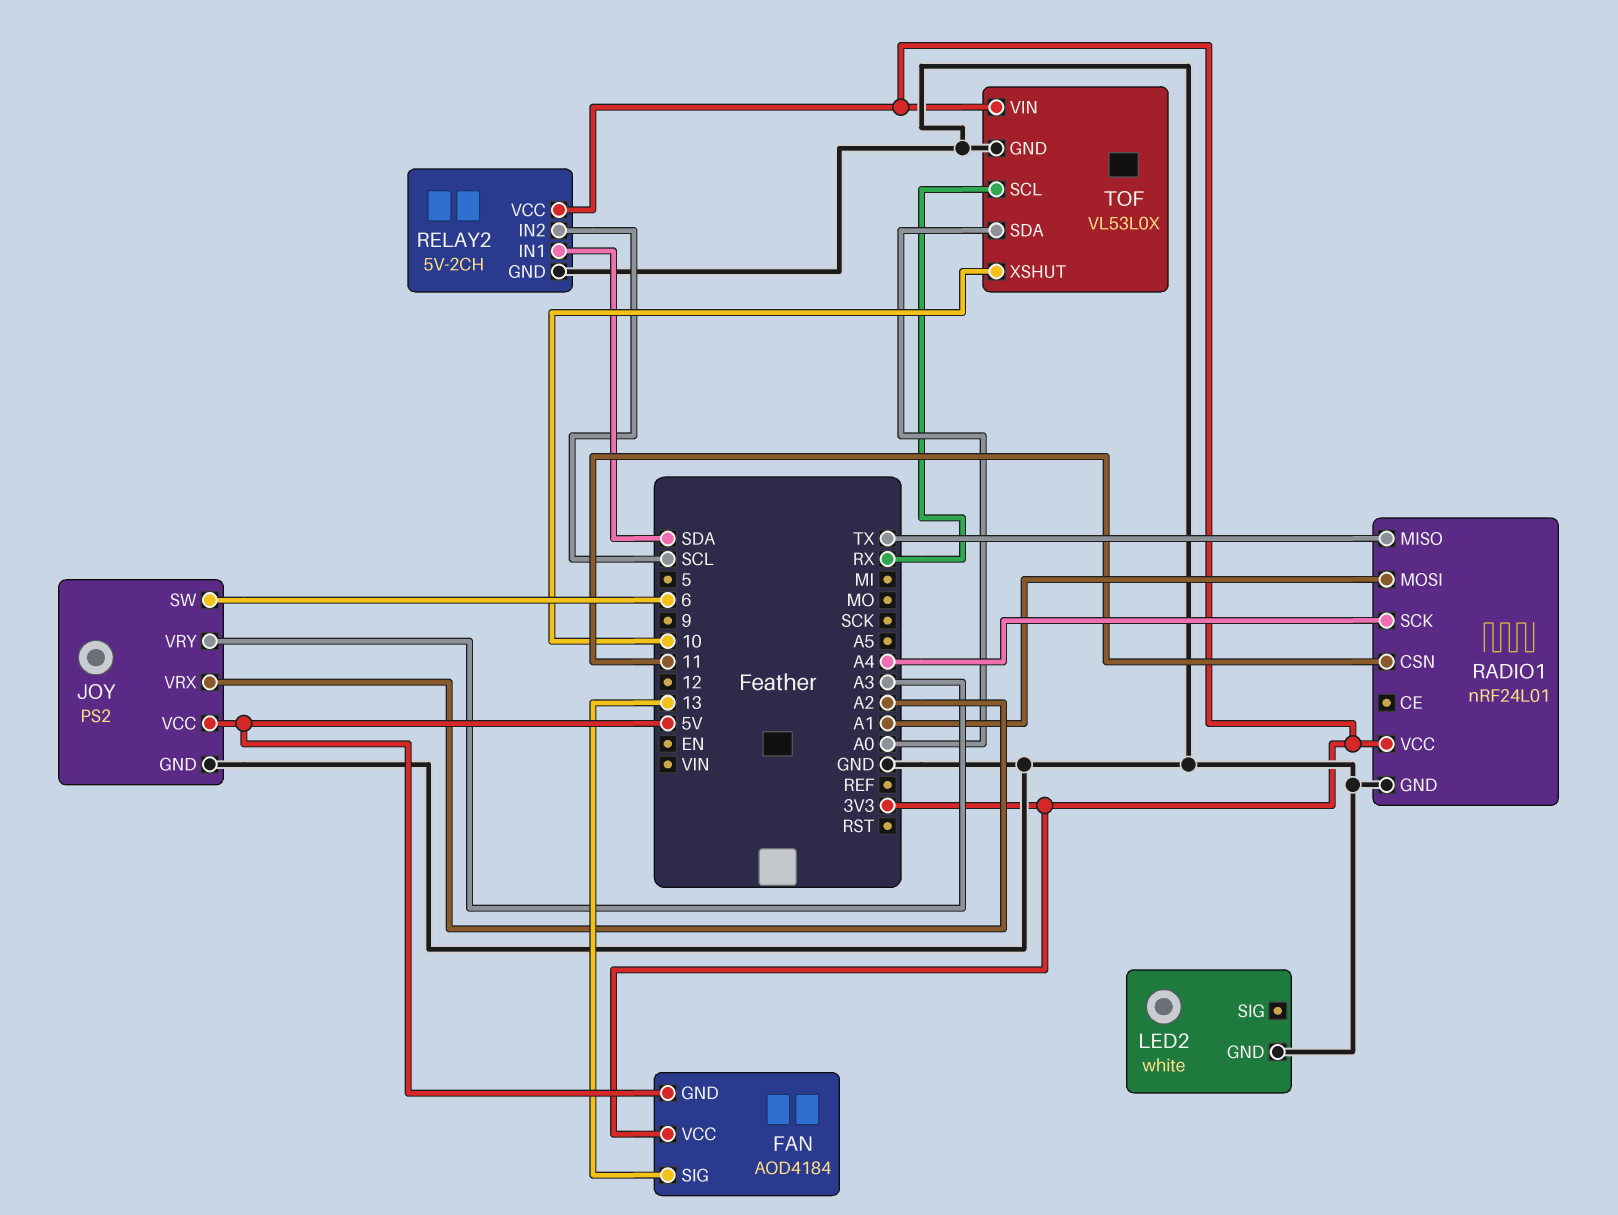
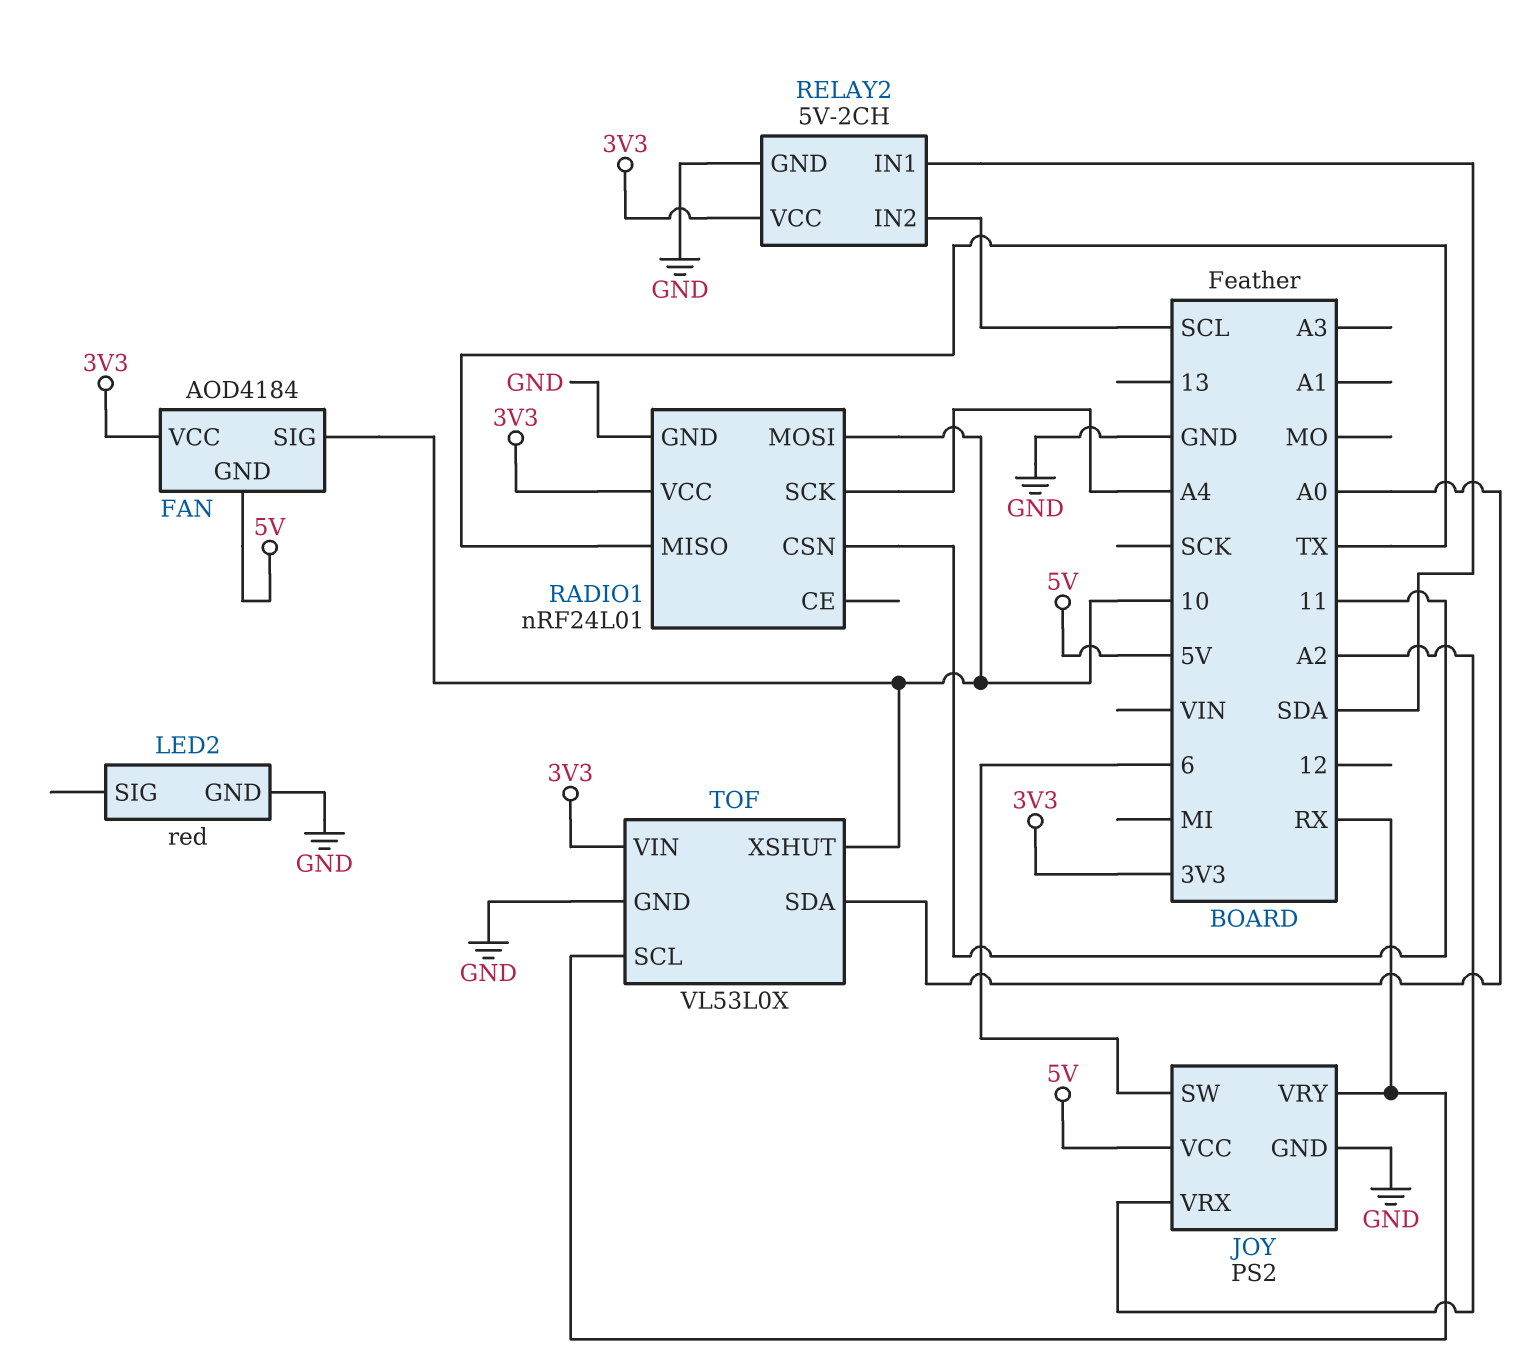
FAN pin SIG: 13 -> 10
JOY pin VRY: A3 -> RX
LED2: white -> red
RADIO1 pin MOSI: A1 -> 10

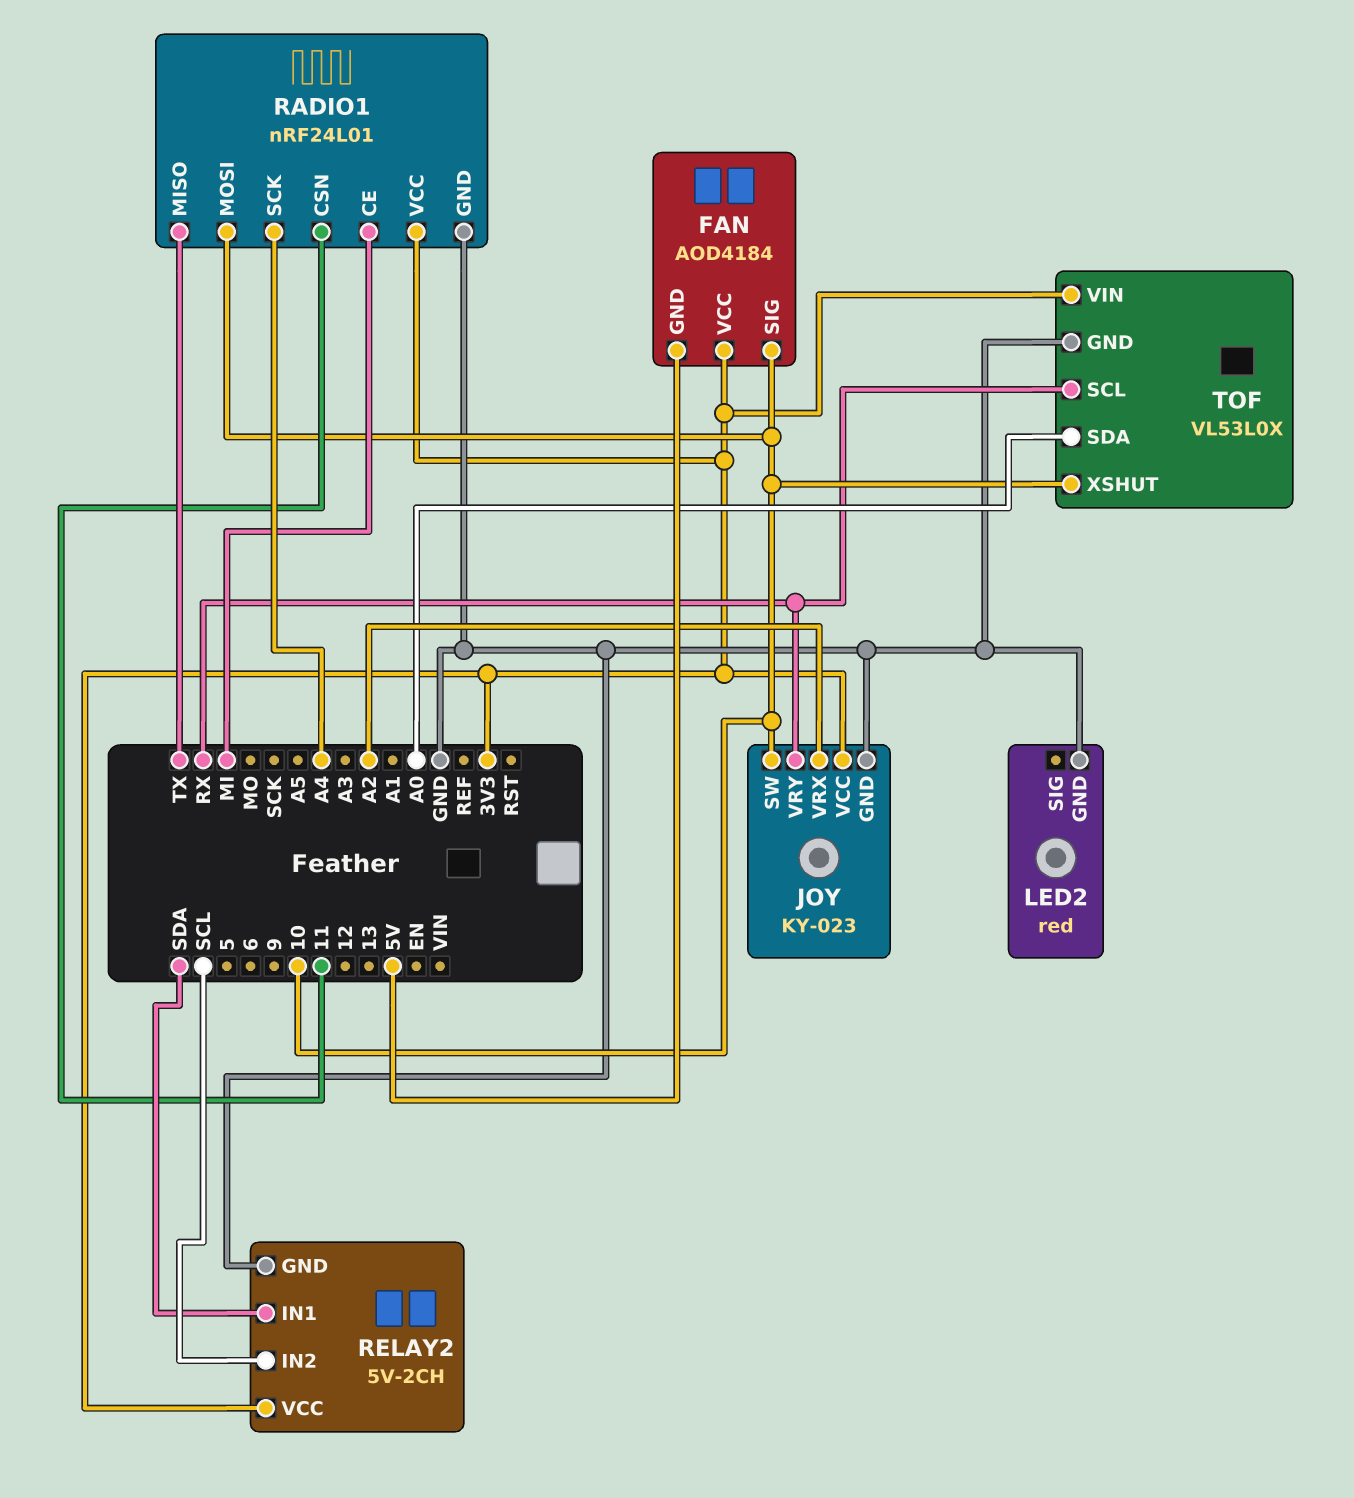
JOY: PS2 -> KY-023
JOY pin SW: 6 -> 10
JOY pin VCC: 5V -> 3V3
RADIO1 pin CE: none -> MI

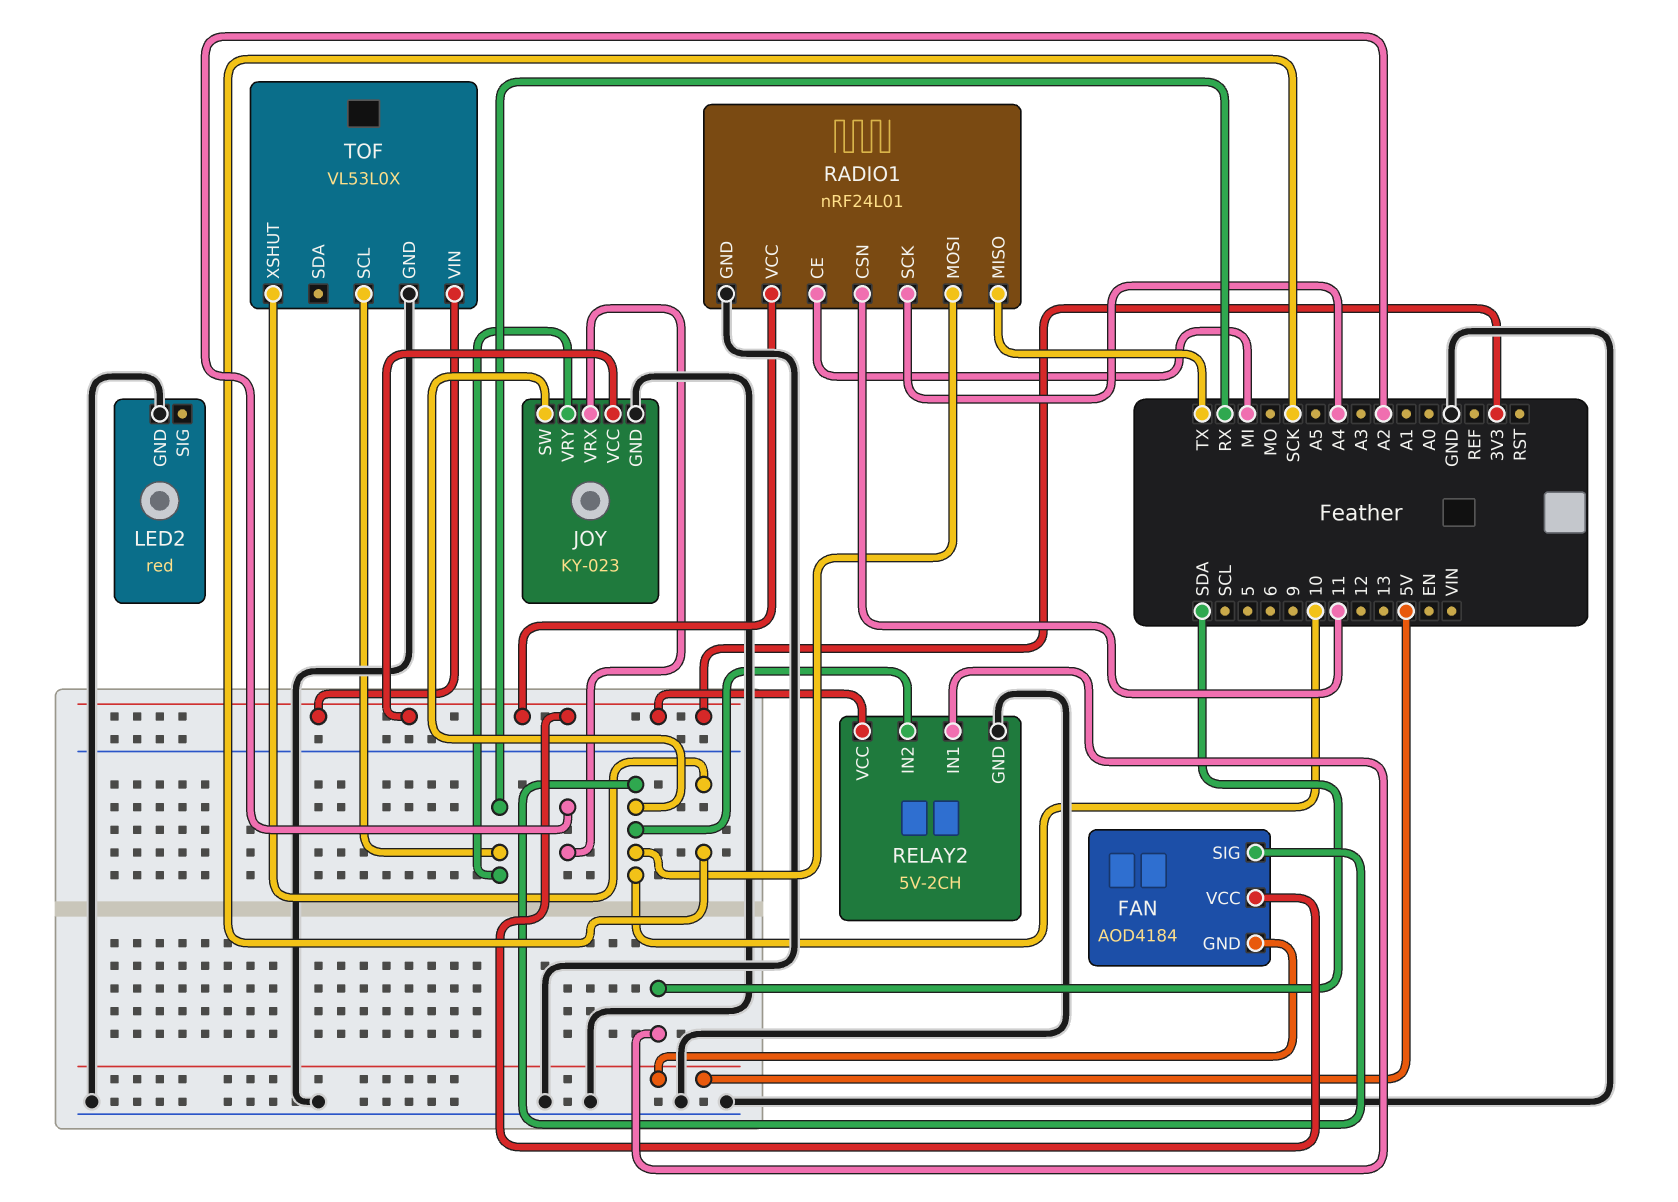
RELAY2 pin IN2: SCL -> 10
TOF pin SDA: A0 -> none
TOF pin XSHUT: 10 -> SCK

